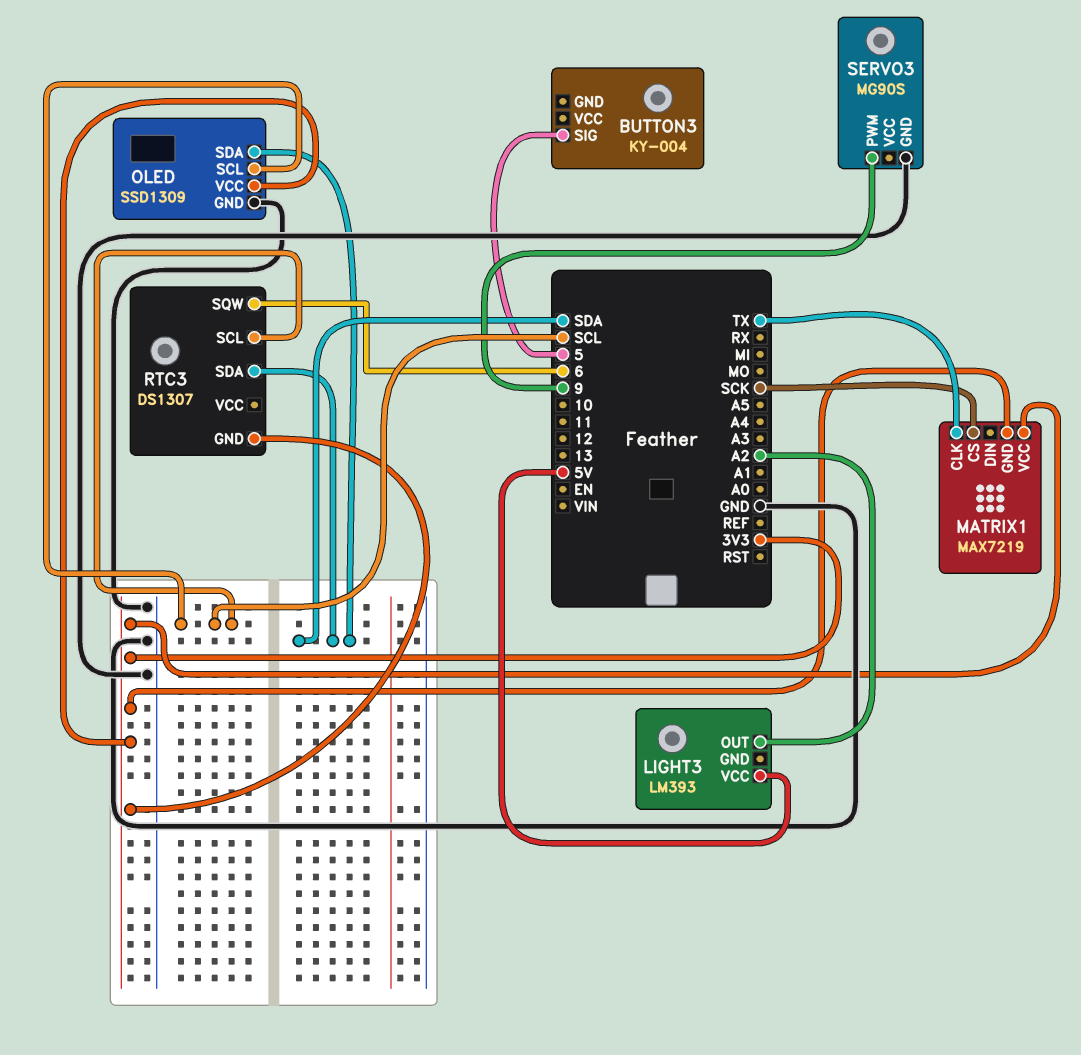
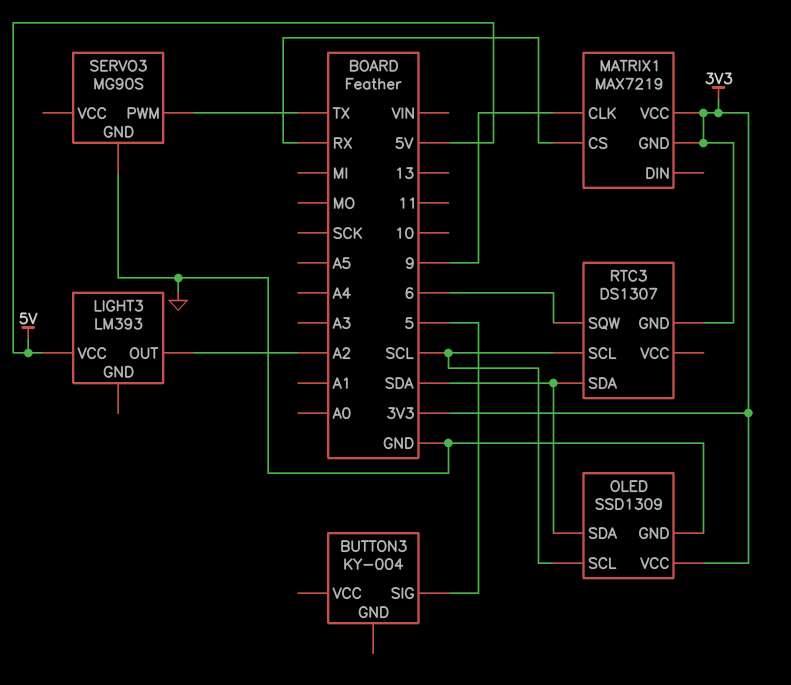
MATRIX1 pin CLK: TX -> 9
MATRIX1 pin CS: SCK -> RX
SERVO3 pin PWM: 9 -> TX

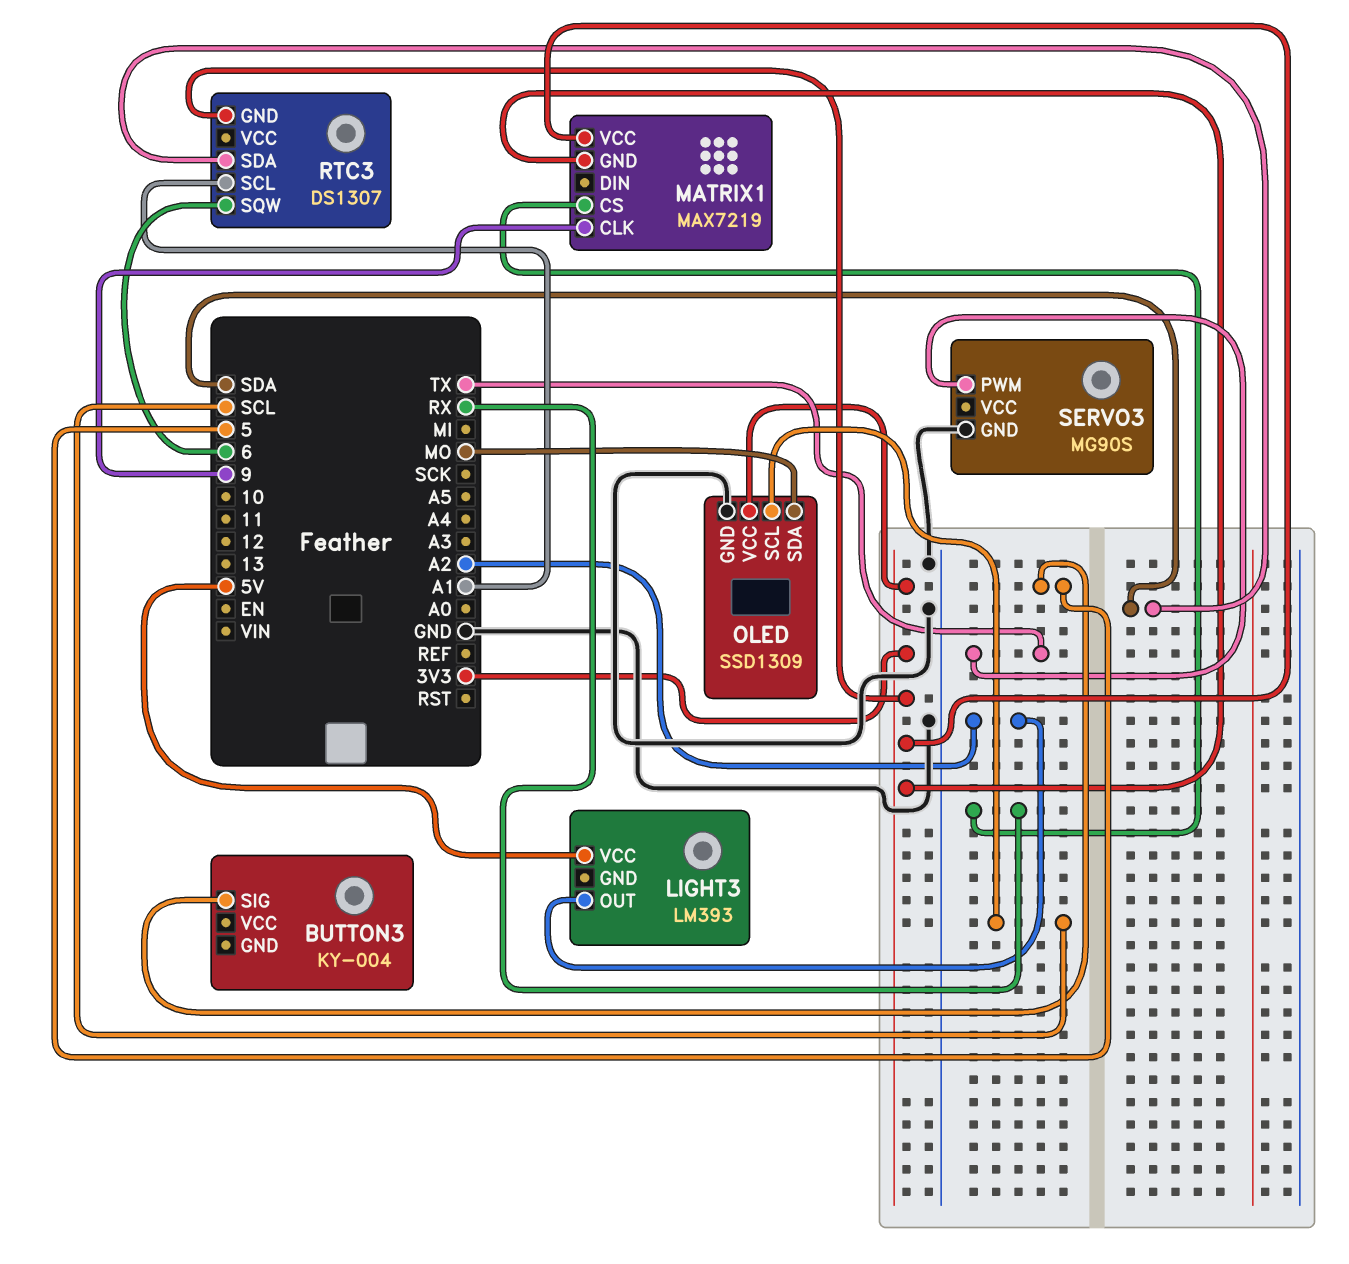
OLED pin SDA: SDA -> MO
RTC3 pin SCL: SCL -> A1

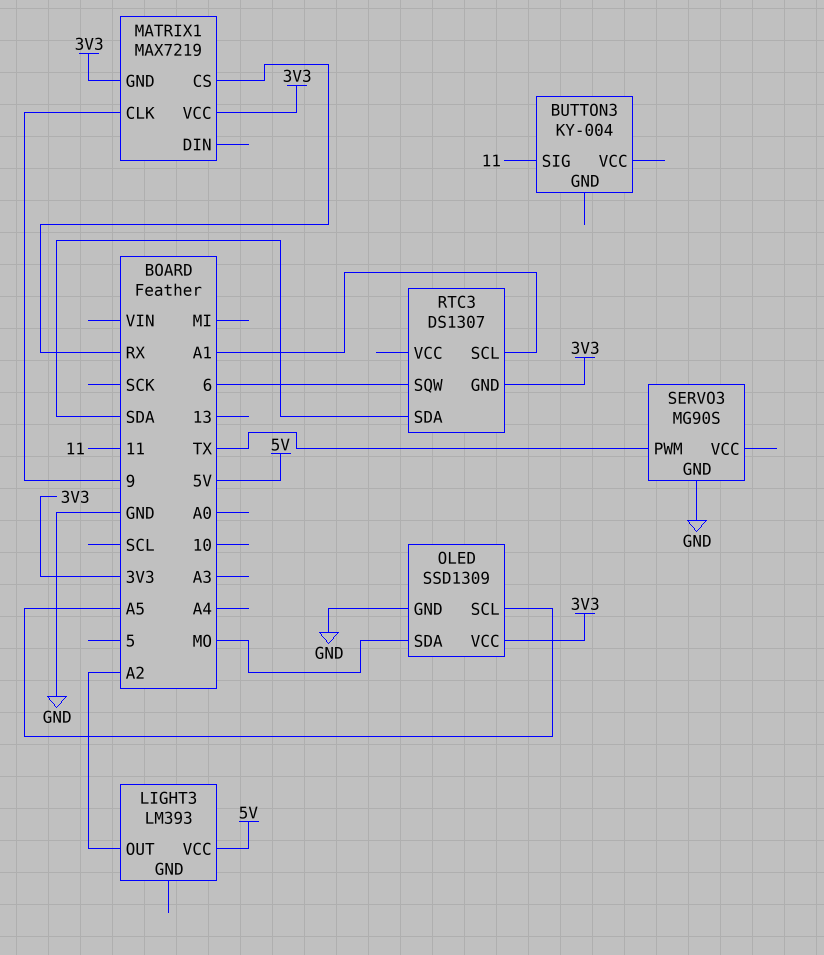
BUTTON3 pin SIG: 5 -> 11
OLED pin SCL: SCL -> A5

